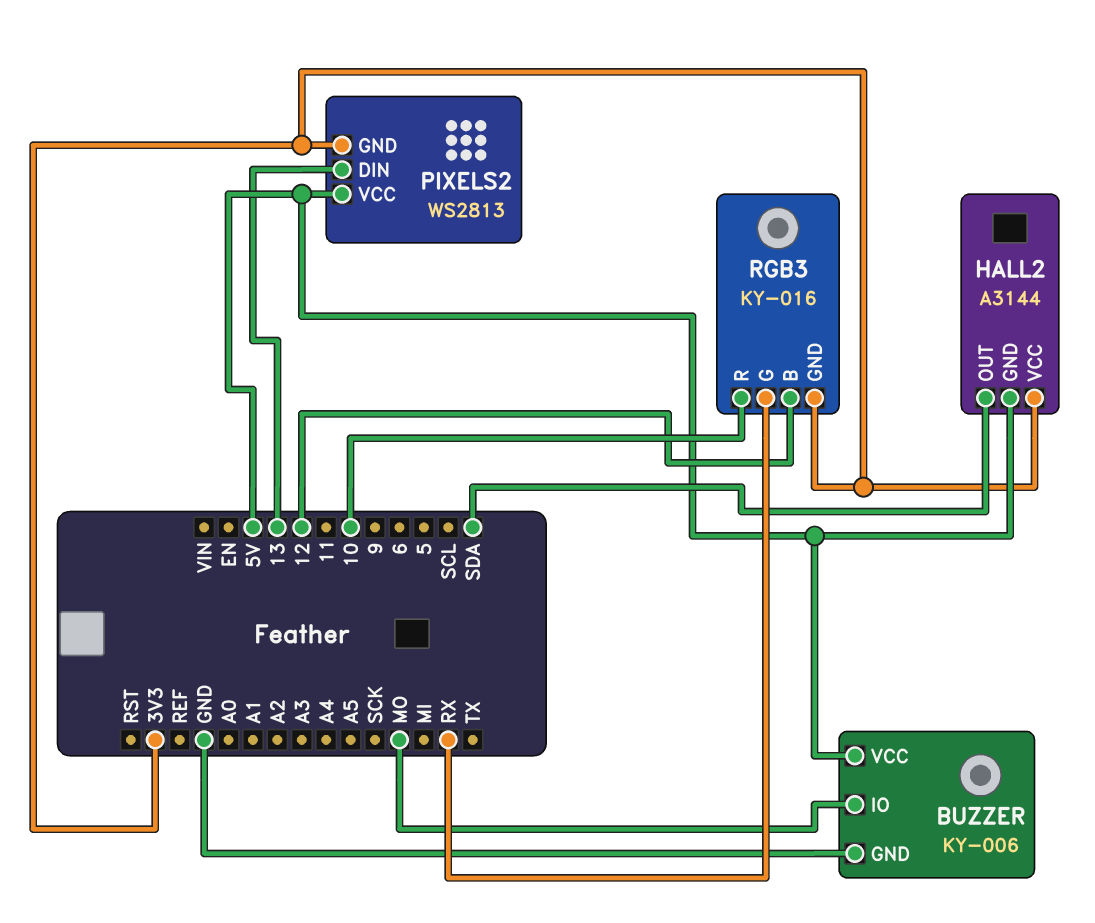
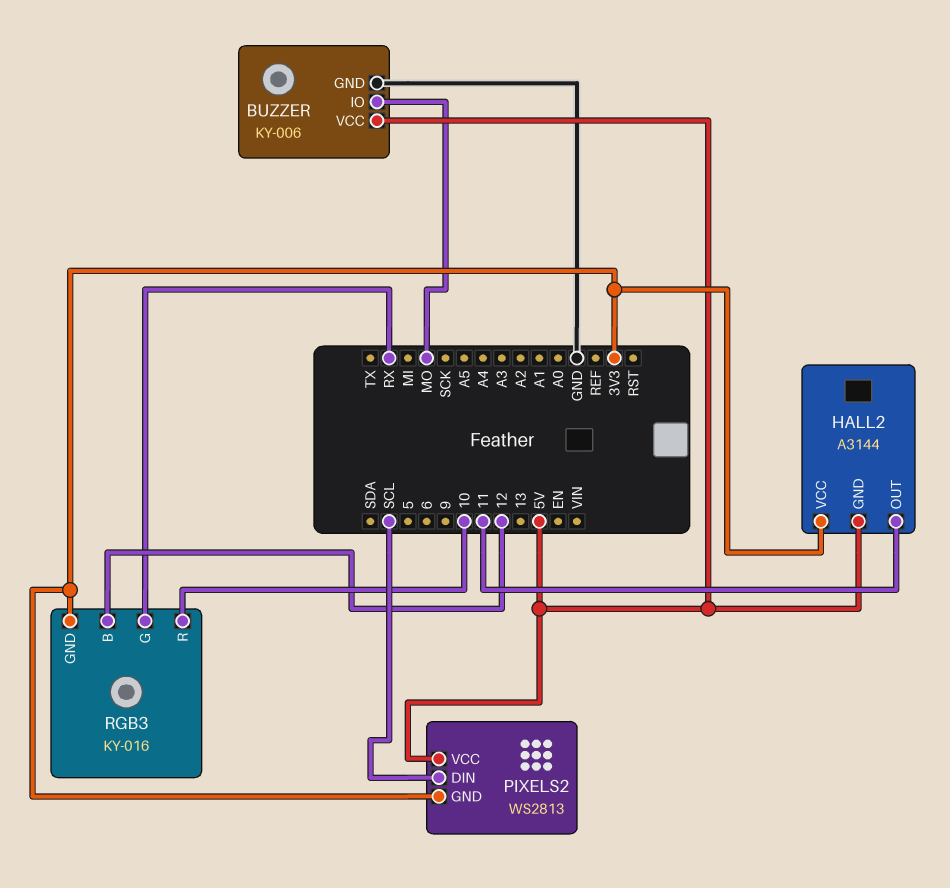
HALL2 pin OUT: SDA -> 11
PIXELS2 pin DIN: 13 -> SCL

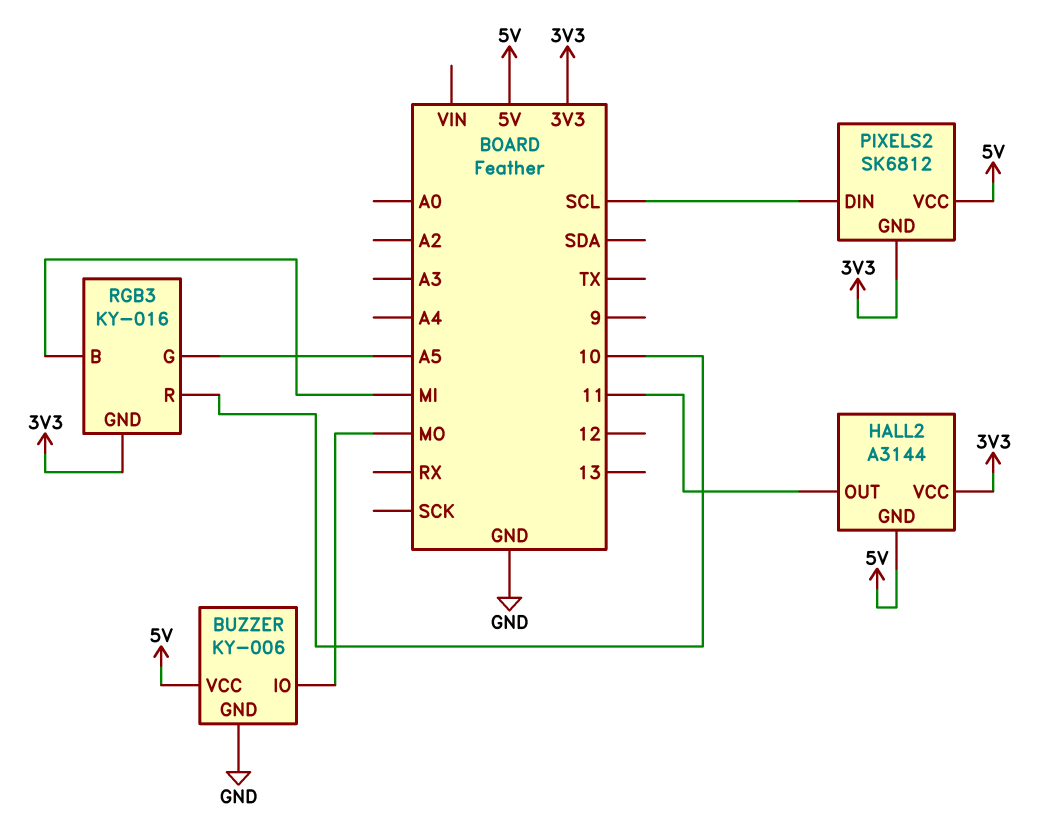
PIXELS2: WS2813 -> SK6812
RGB3 pin B: 12 -> MI
RGB3 pin G: RX -> A5

